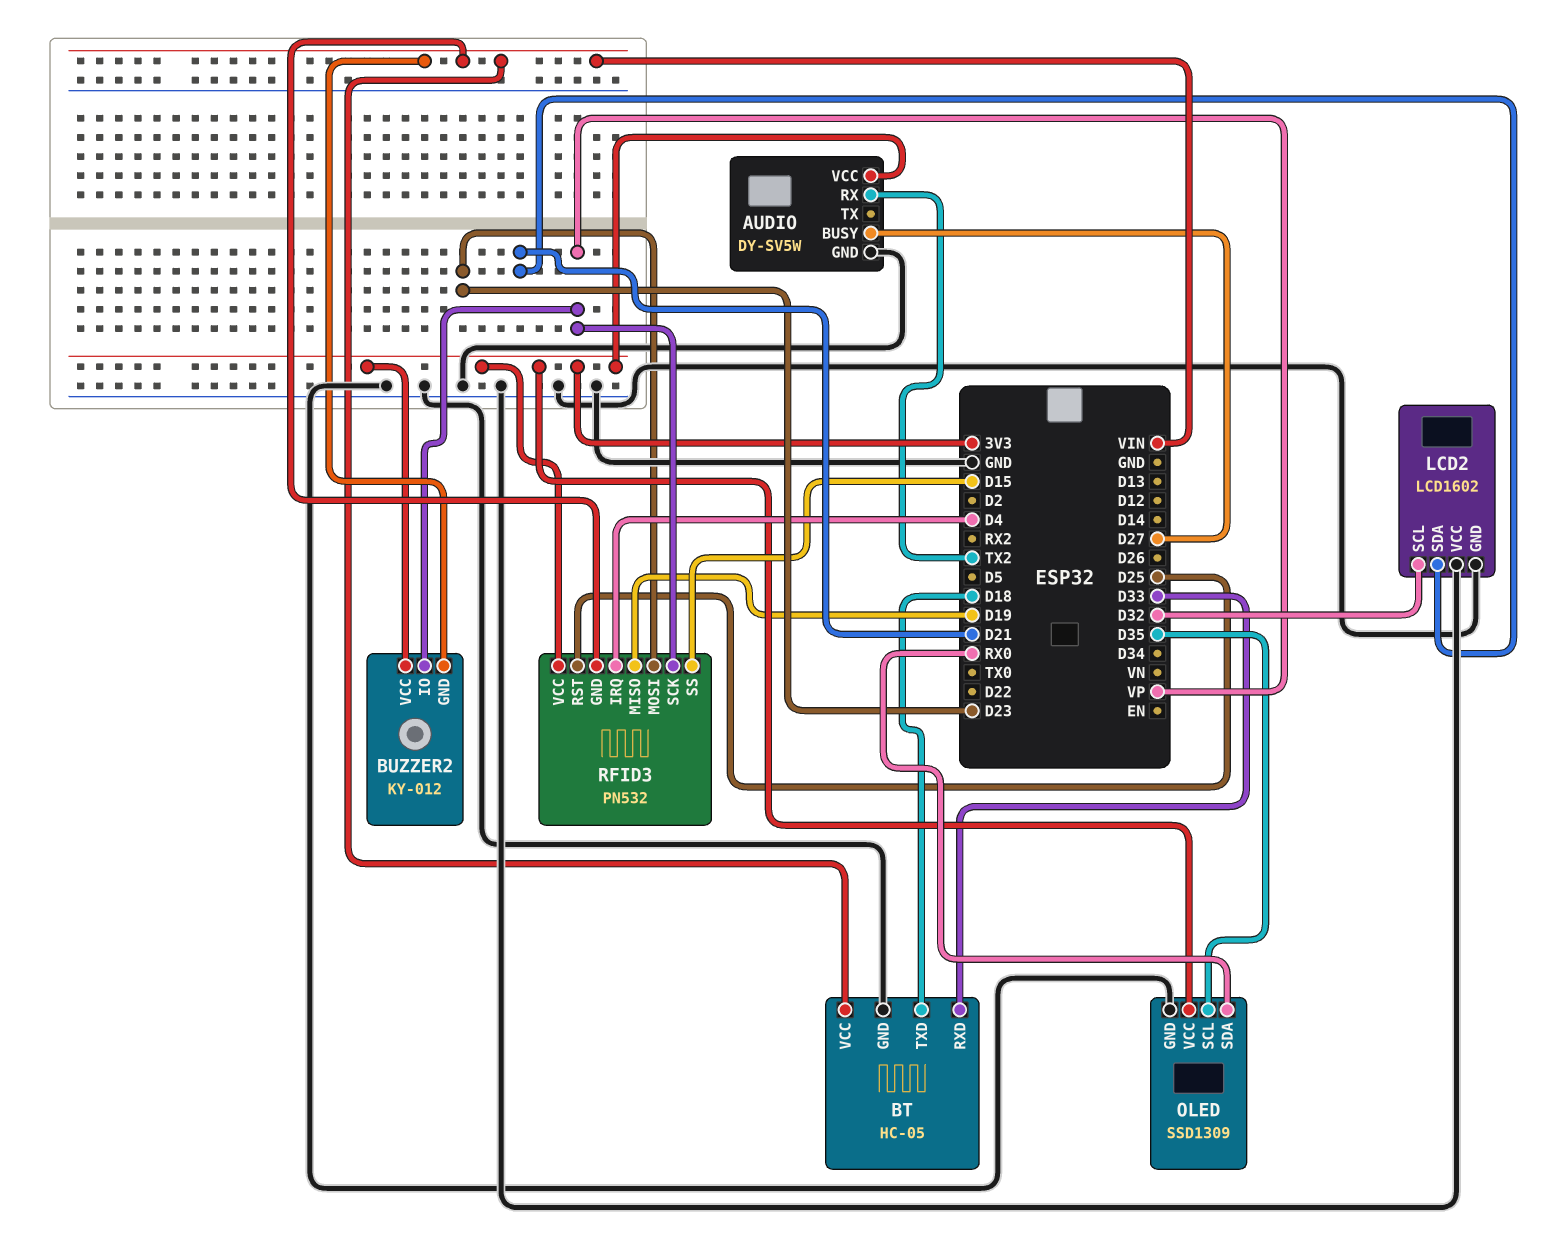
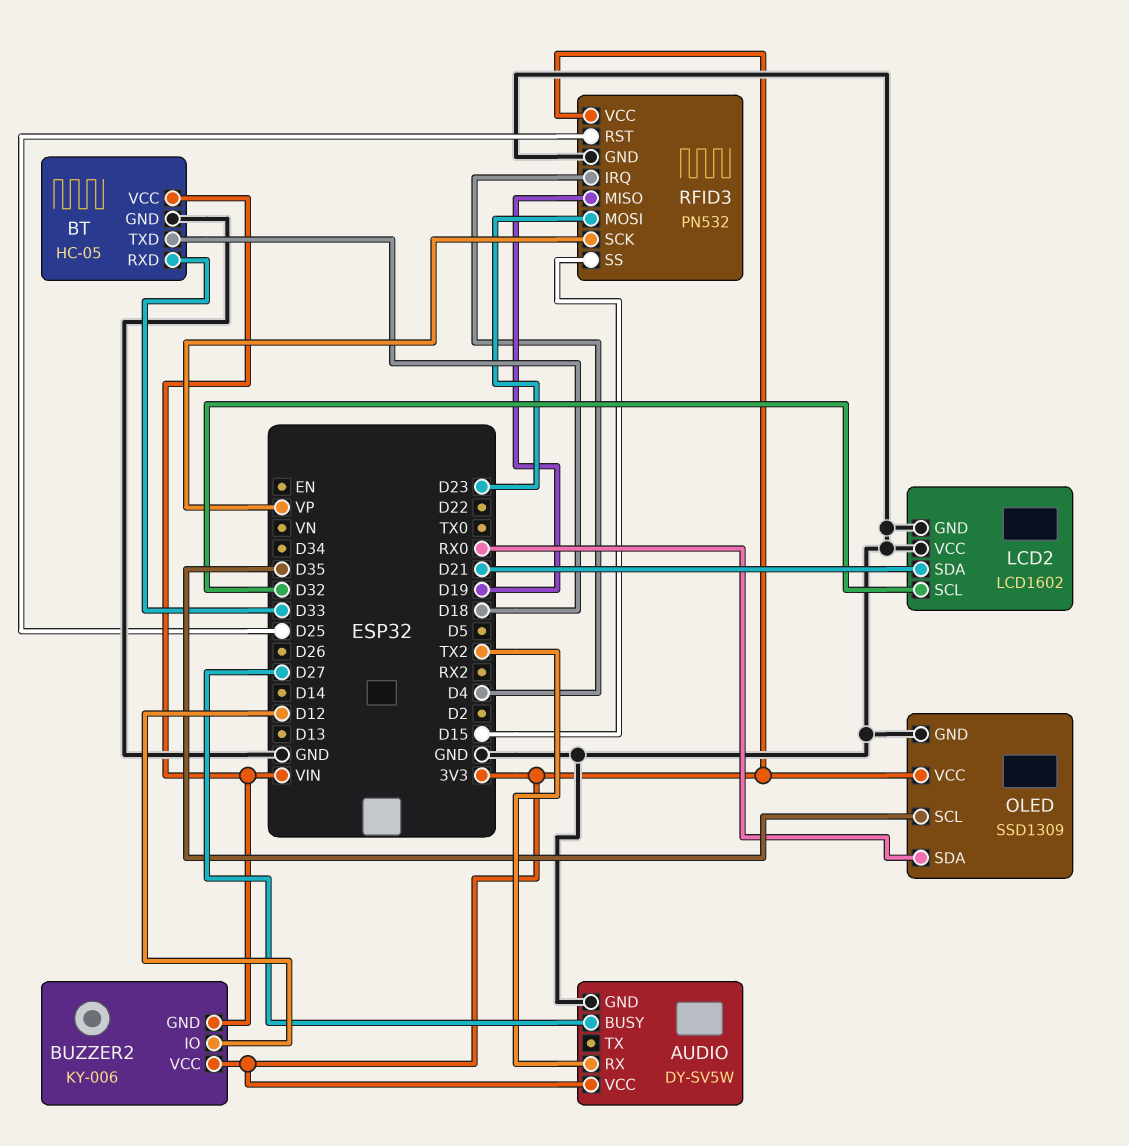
BUZZER2: KY-012 -> KY-006
BUZZER2 pin IO: VP -> D12
RFID3 pin GND: VIN -> GND

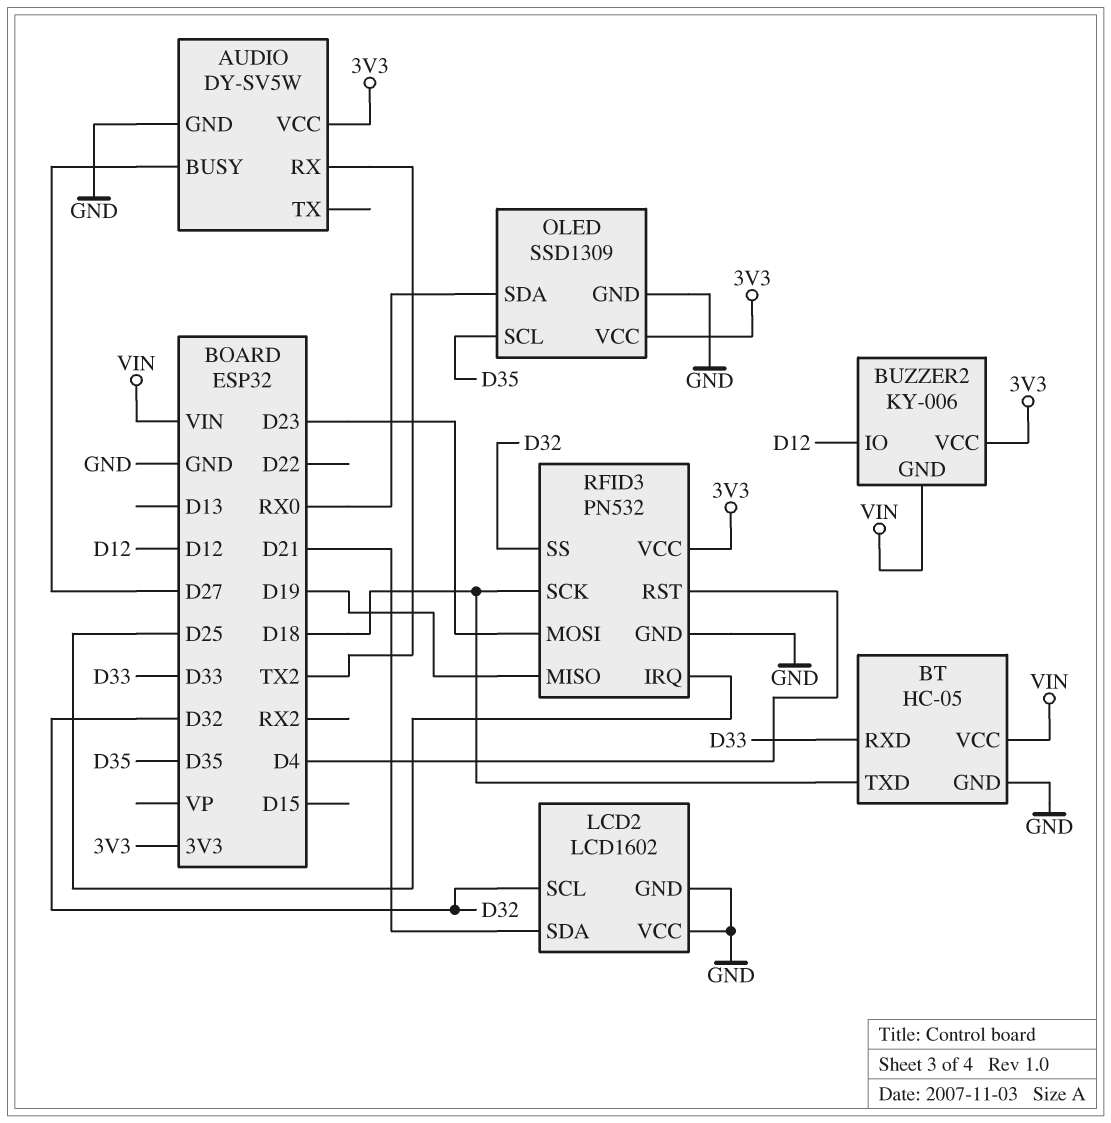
RFID3 pin IRQ: D4 -> D25
RFID3 pin RST: D25 -> D4
RFID3 pin SCK: VP -> D18
RFID3 pin SS: D15 -> D32

